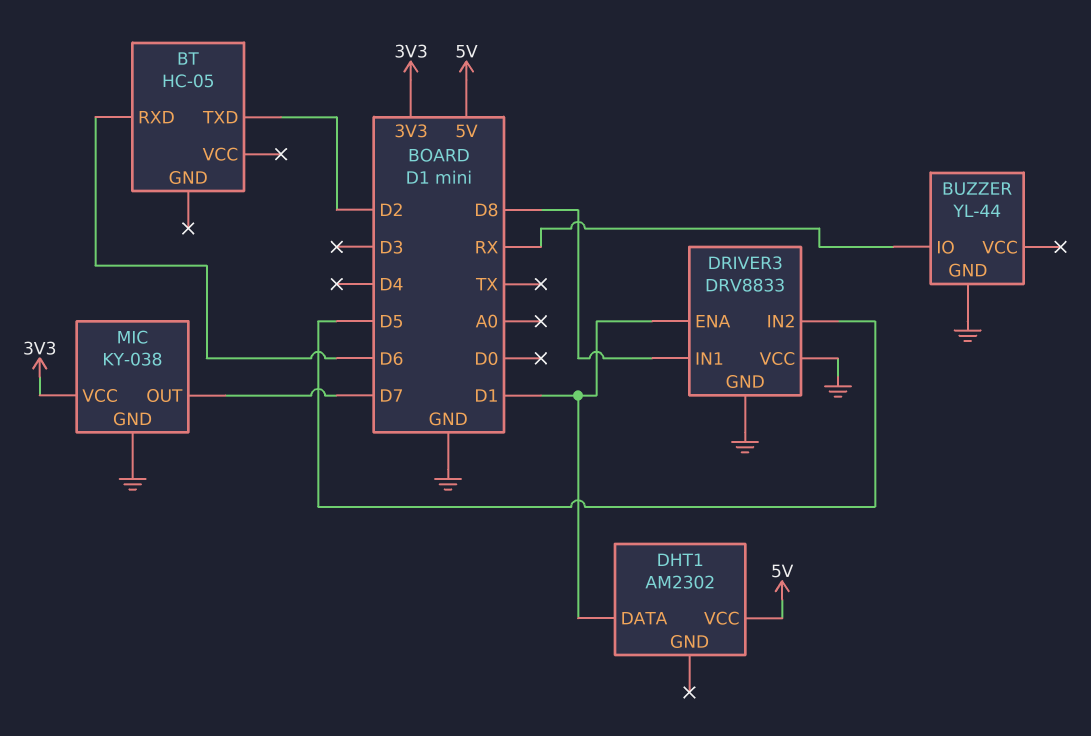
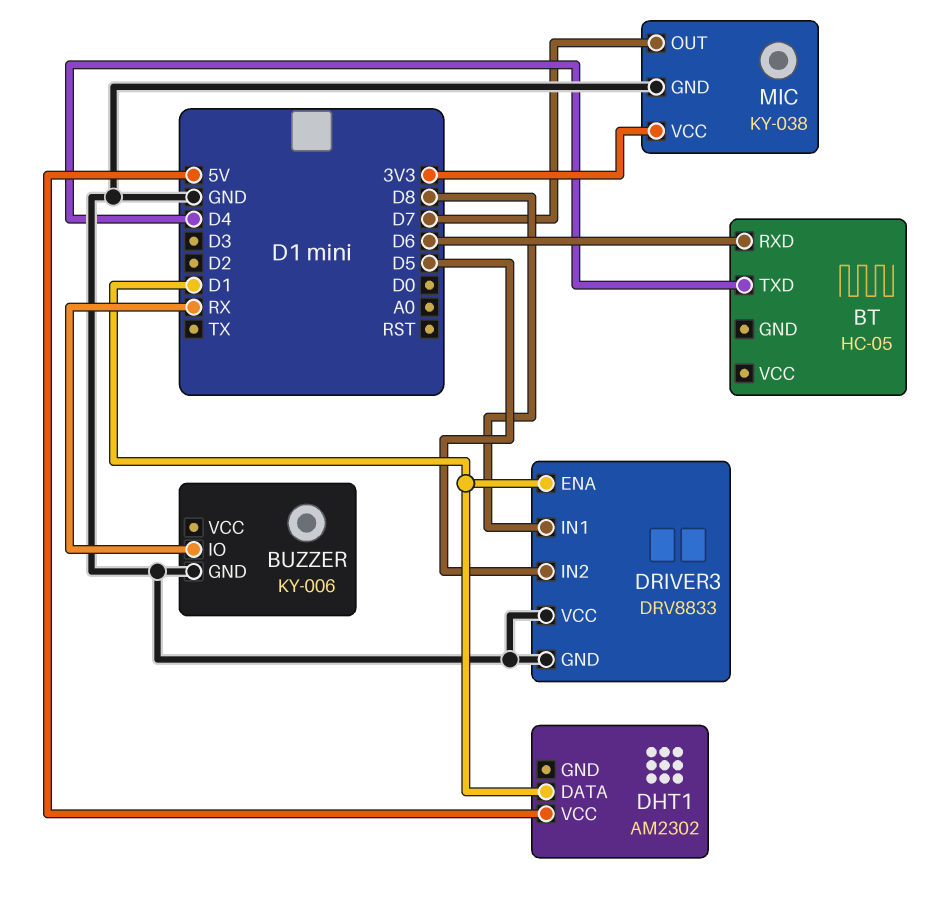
BT pin TXD: D2 -> D4
BUZZER: YL-44 -> KY-006

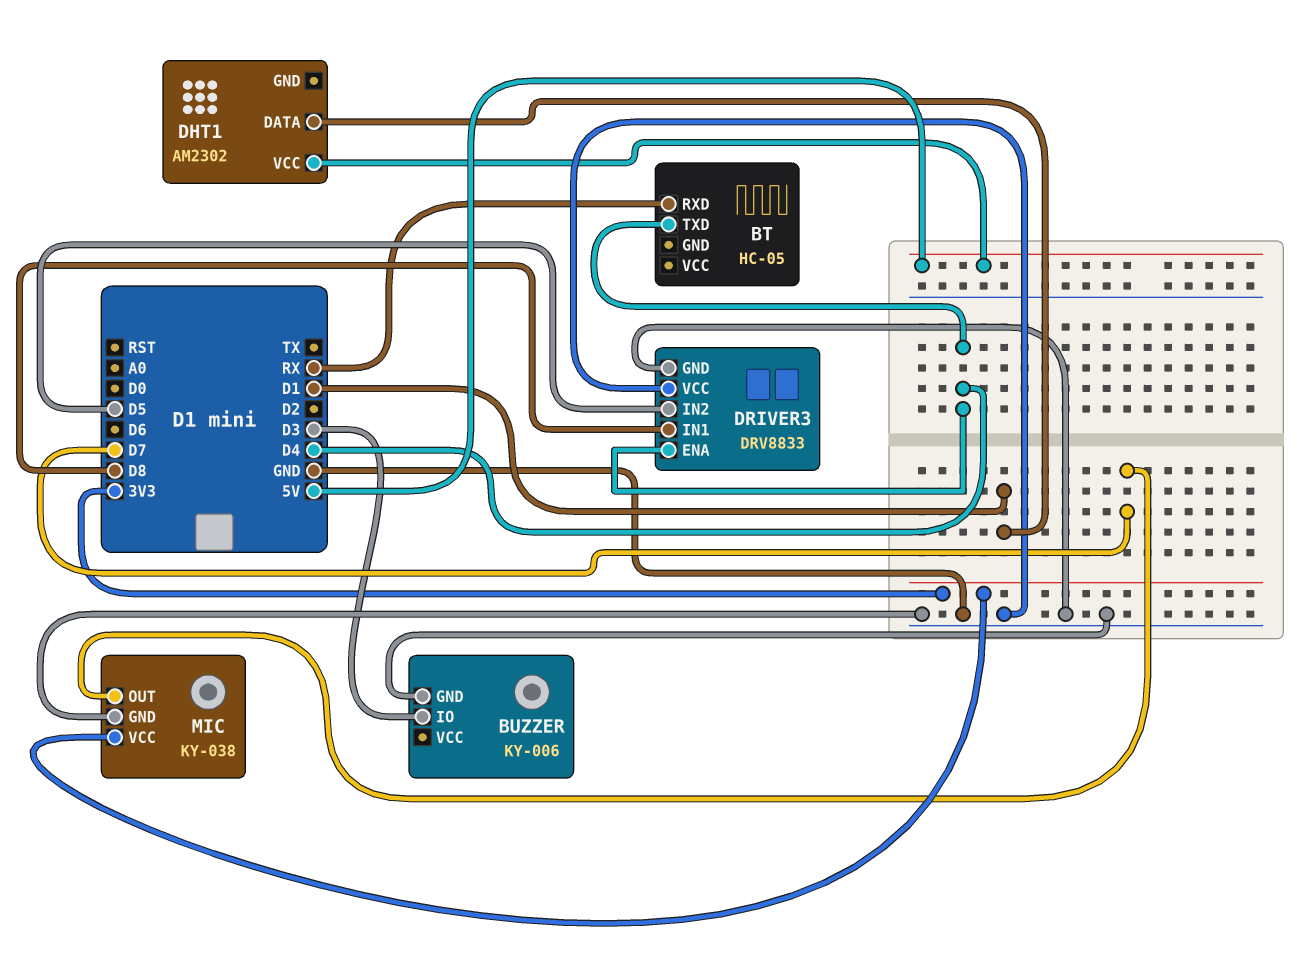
BT pin RXD: D6 -> RX
BUZZER pin IO: RX -> D3
DRIVER3 pin ENA: D1 -> D4

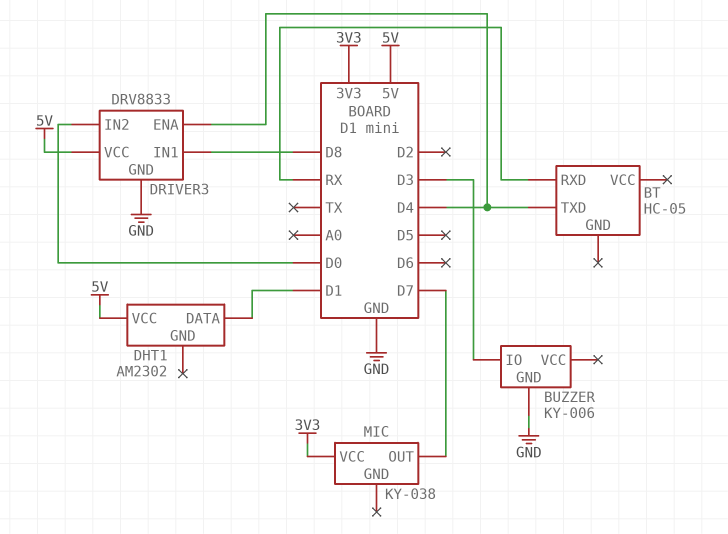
DRIVER3 pin IN2: D5 -> D0
DRIVER3 pin VCC: GND -> 5V
MIC pin GND: GND -> none

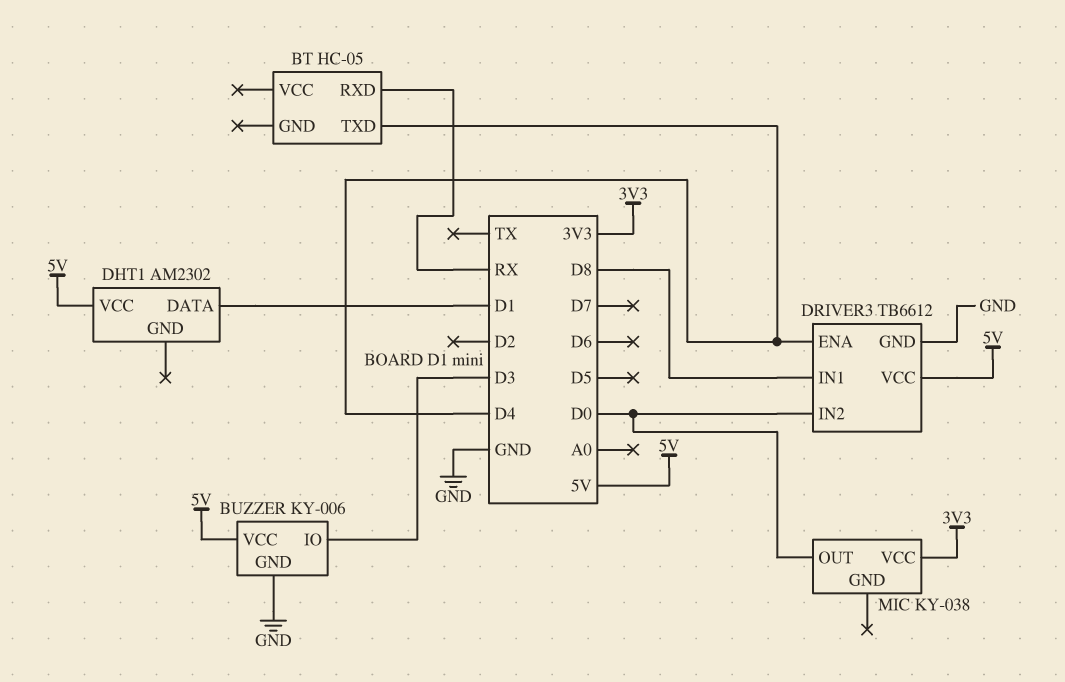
BUZZER pin VCC: none -> 5V
DRIVER3: DRV8833 -> TB6612
MIC pin OUT: D7 -> D0

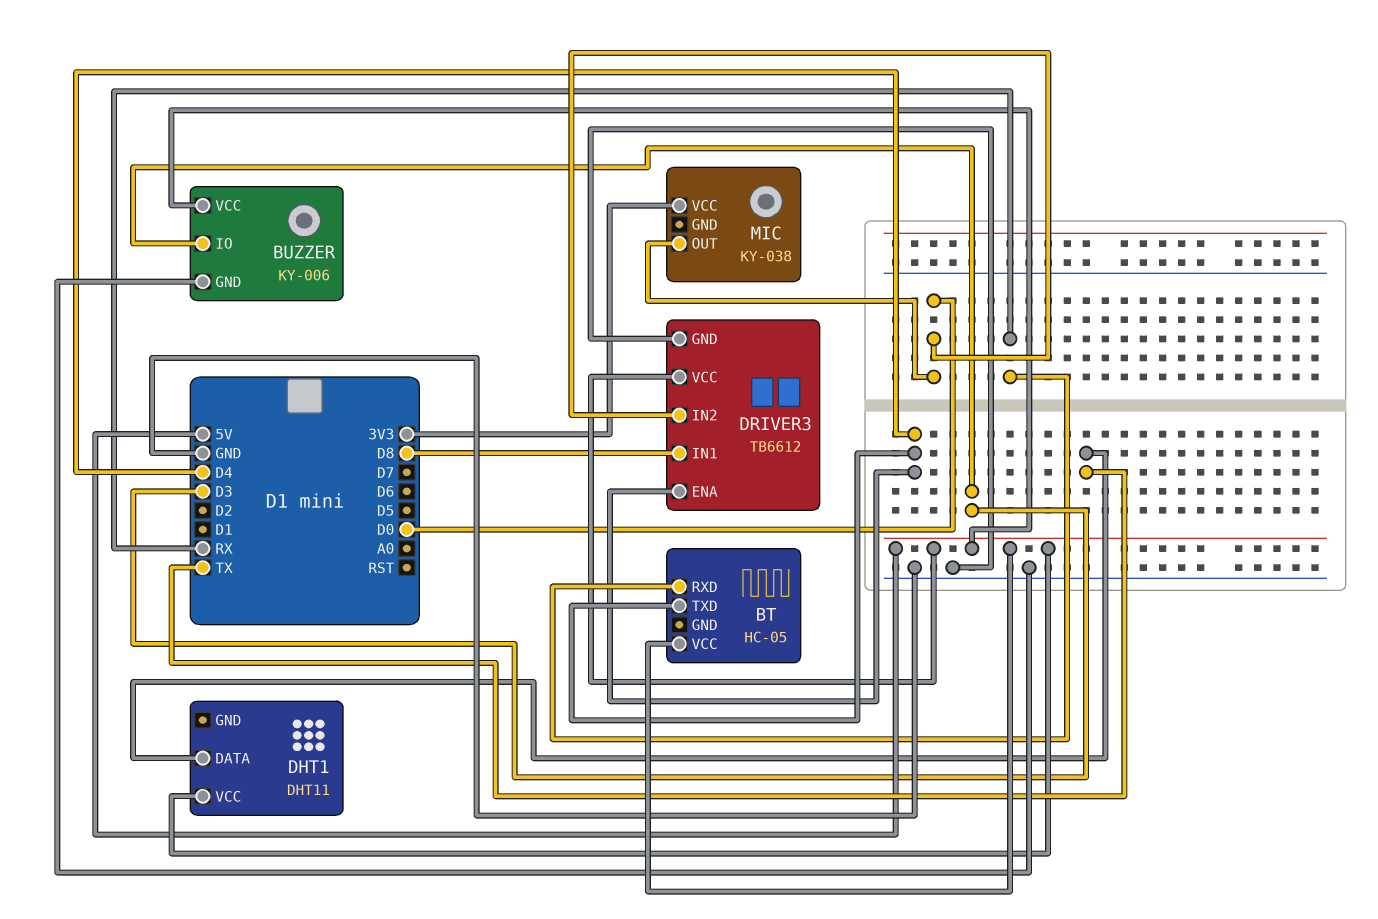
BT pin VCC: none -> 5V
DHT1: AM2302 -> DHT11
DHT1 pin DATA: D1 -> TX

